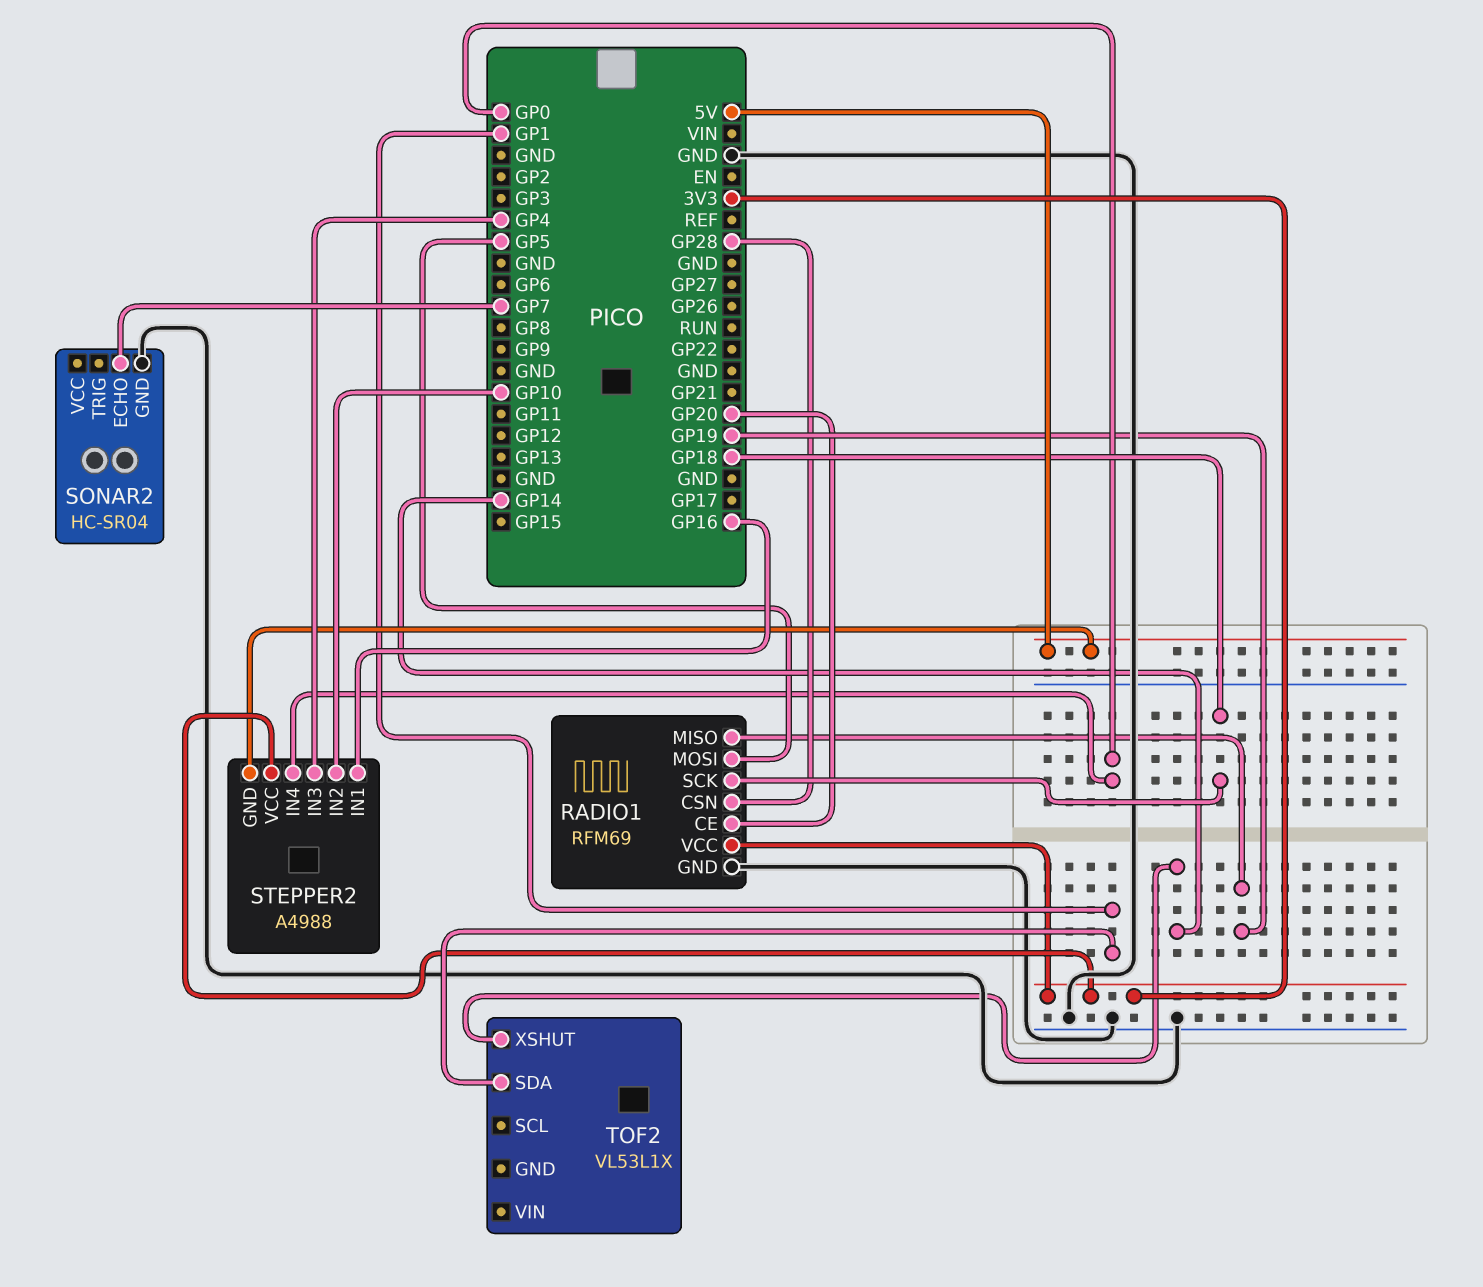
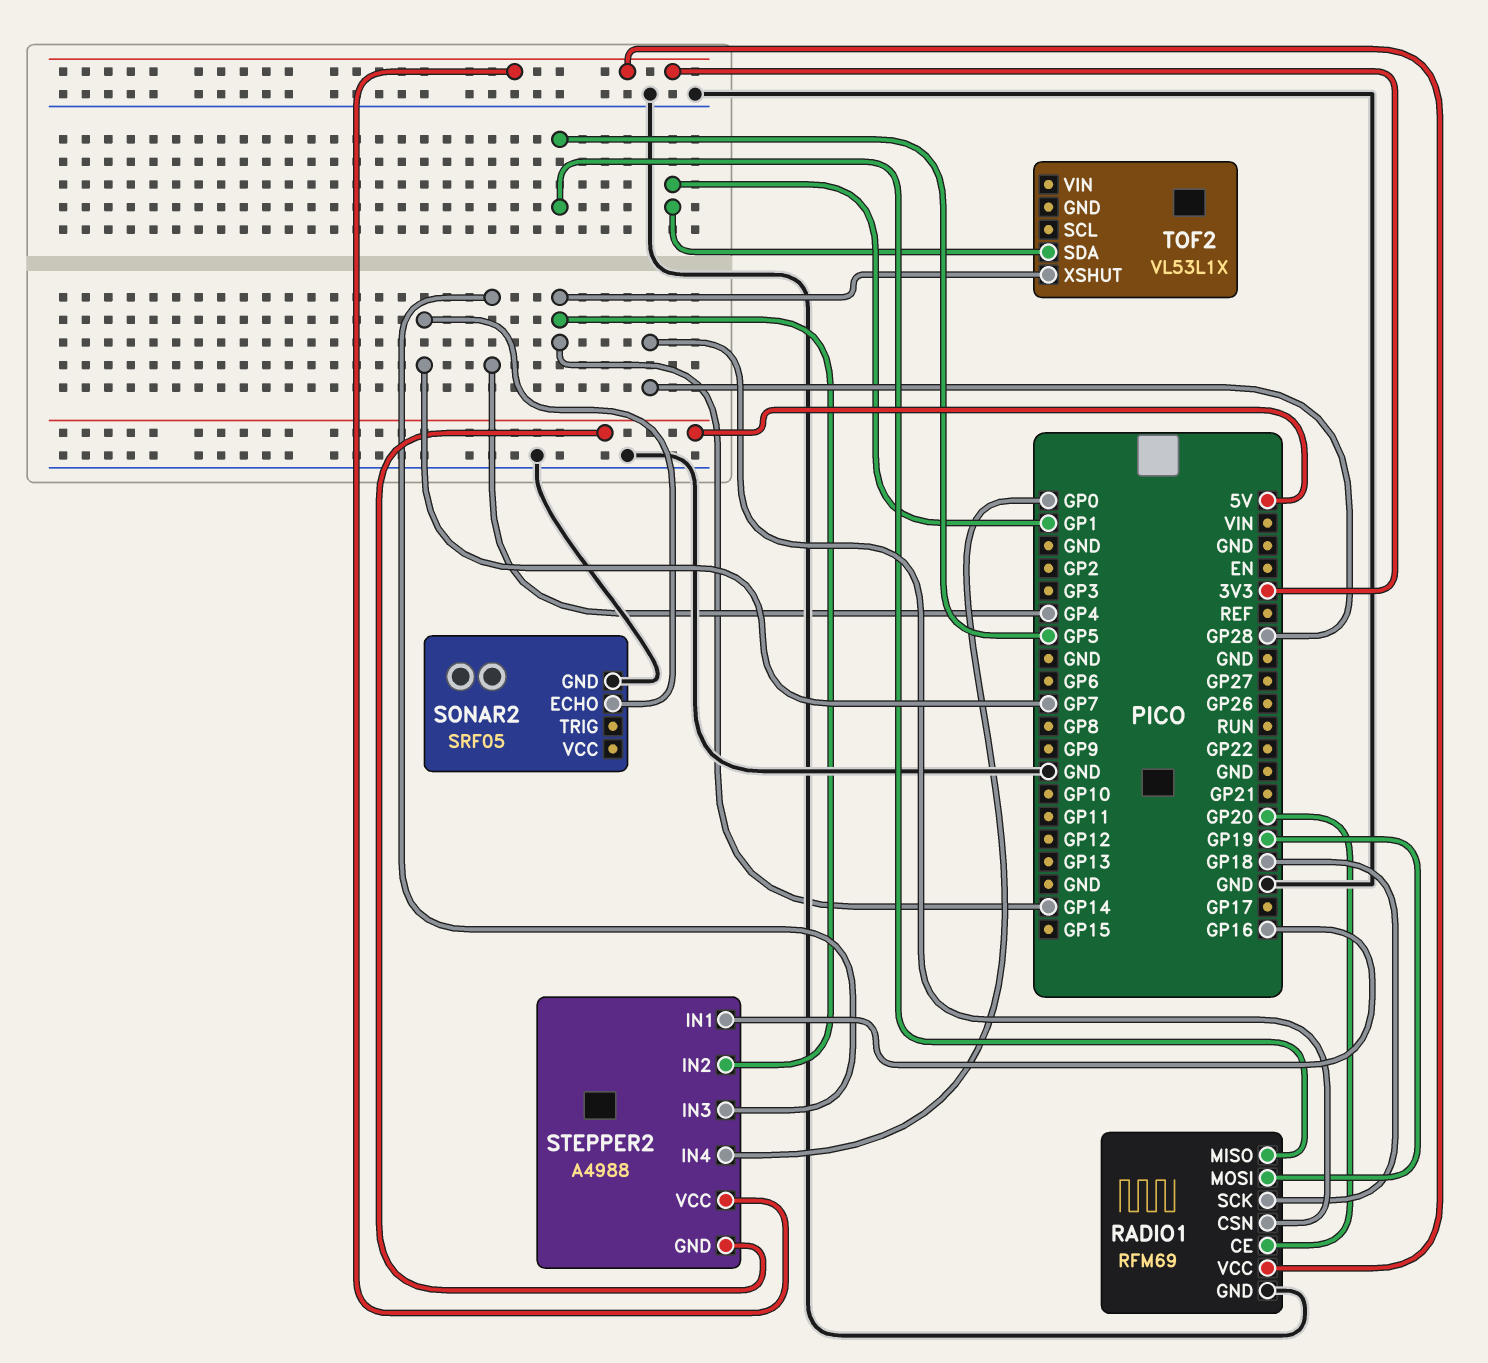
RADIO1 pin MISO: GP19 -> GP5
RADIO1 pin MOSI: GP5 -> GP19
SONAR2: HC-SR04 -> SRF05
STEPPER2 pin IN2: GP10 -> GP14

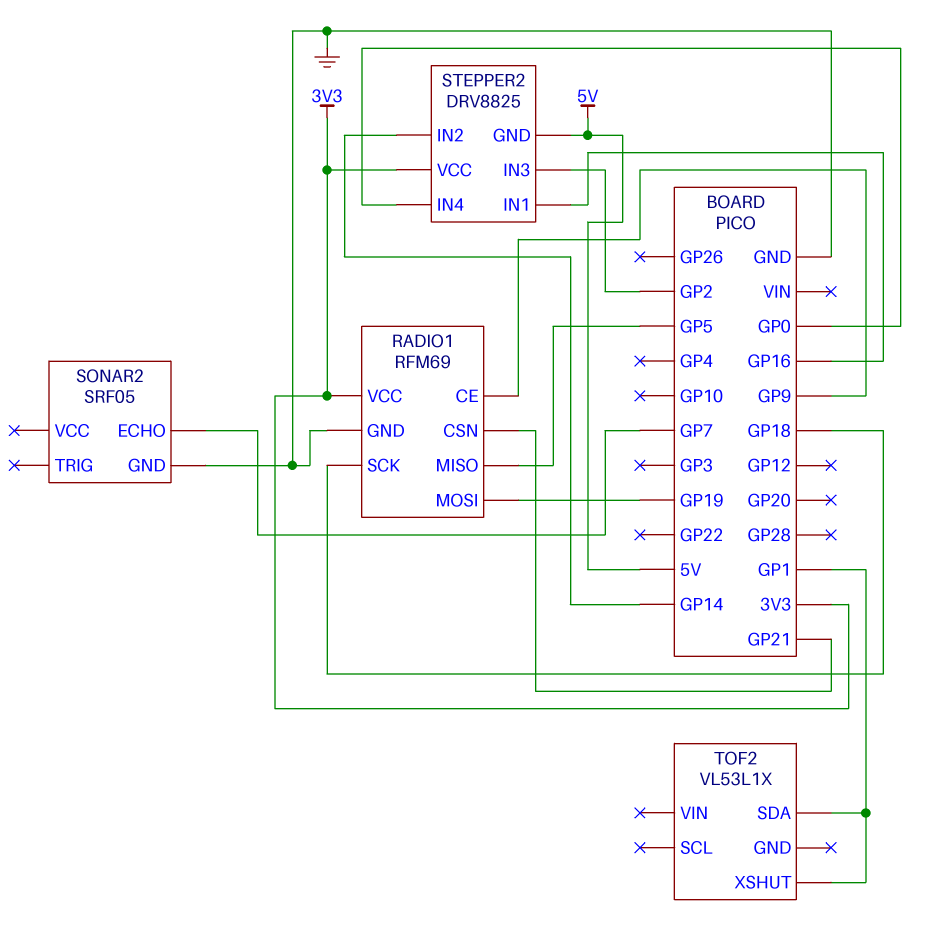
RADIO1 pin CE: GP20 -> GP9
RADIO1 pin CSN: GP28 -> GP21
STEPPER2: A4988 -> DRV8825
STEPPER2 pin IN3: GP4 -> GP2
TOF2 pin XSHUT: GP14 -> GP1

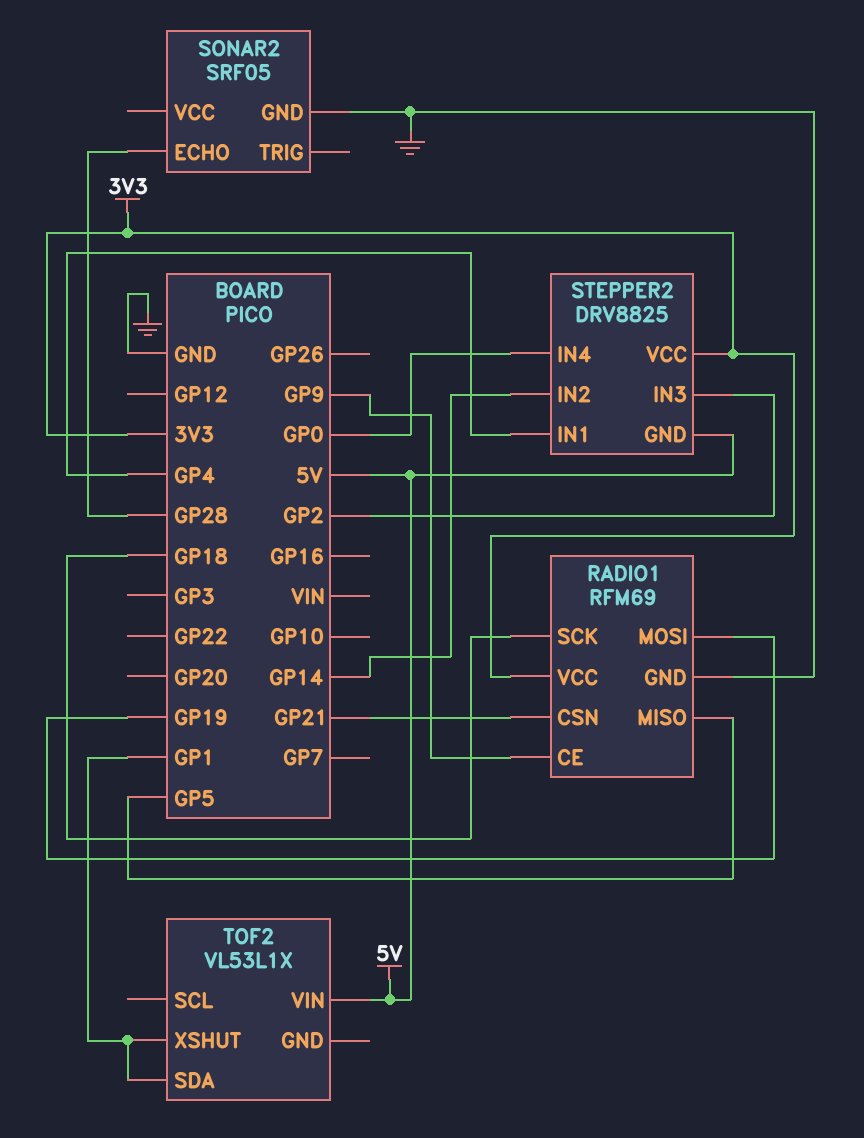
SONAR2 pin ECHO: GP7 -> GP28
STEPPER2 pin IN1: GP16 -> GP4
TOF2 pin VIN: none -> 5V

